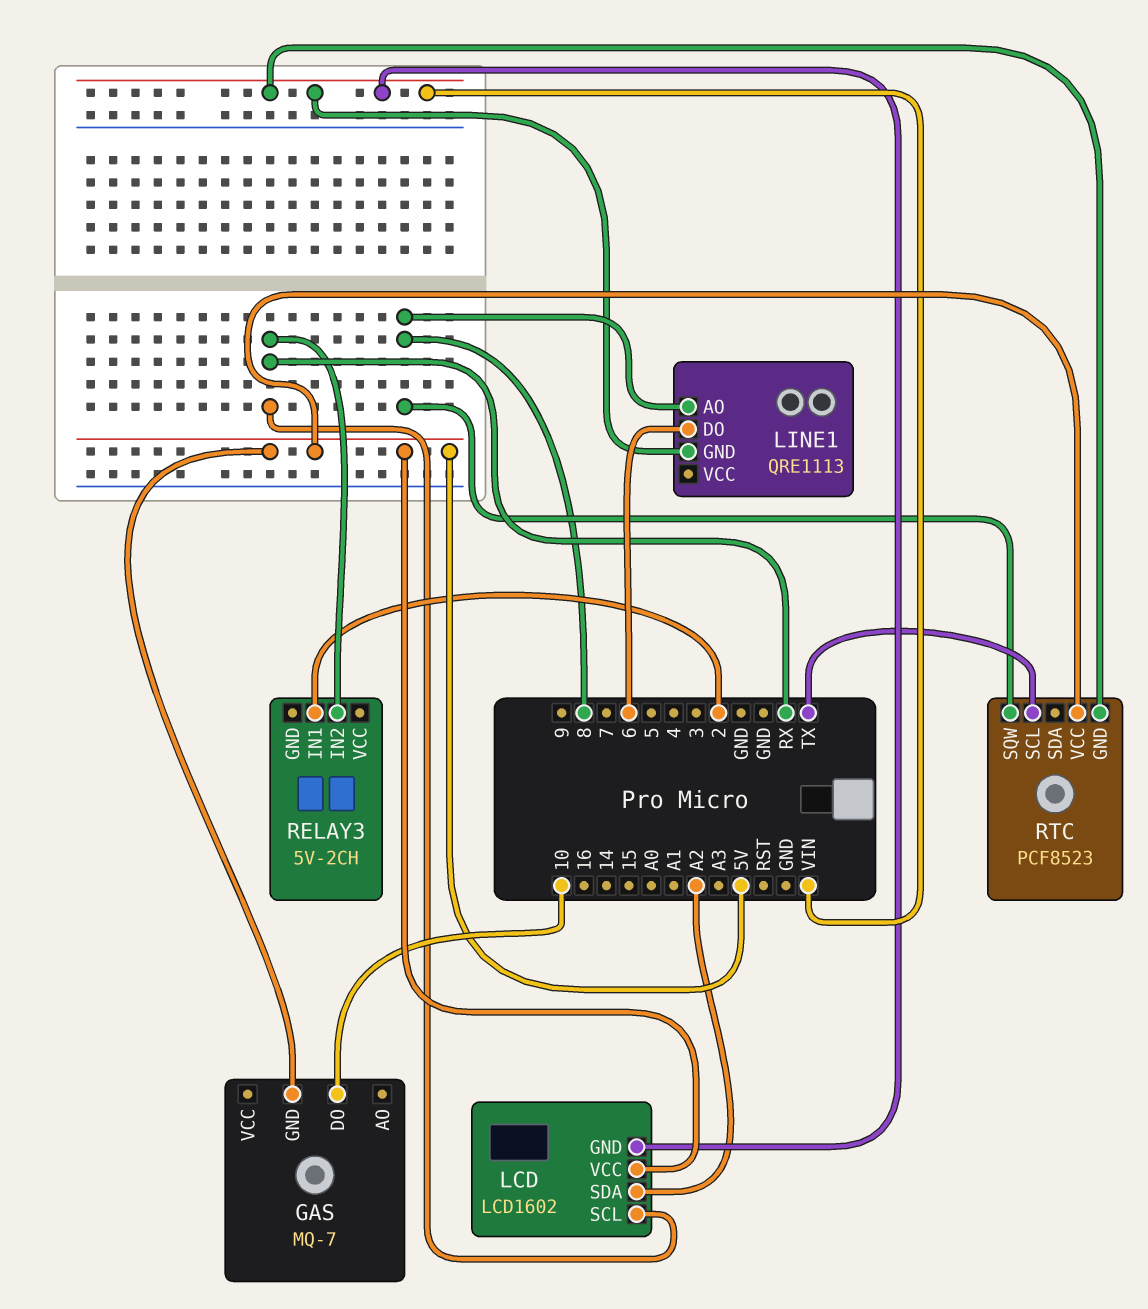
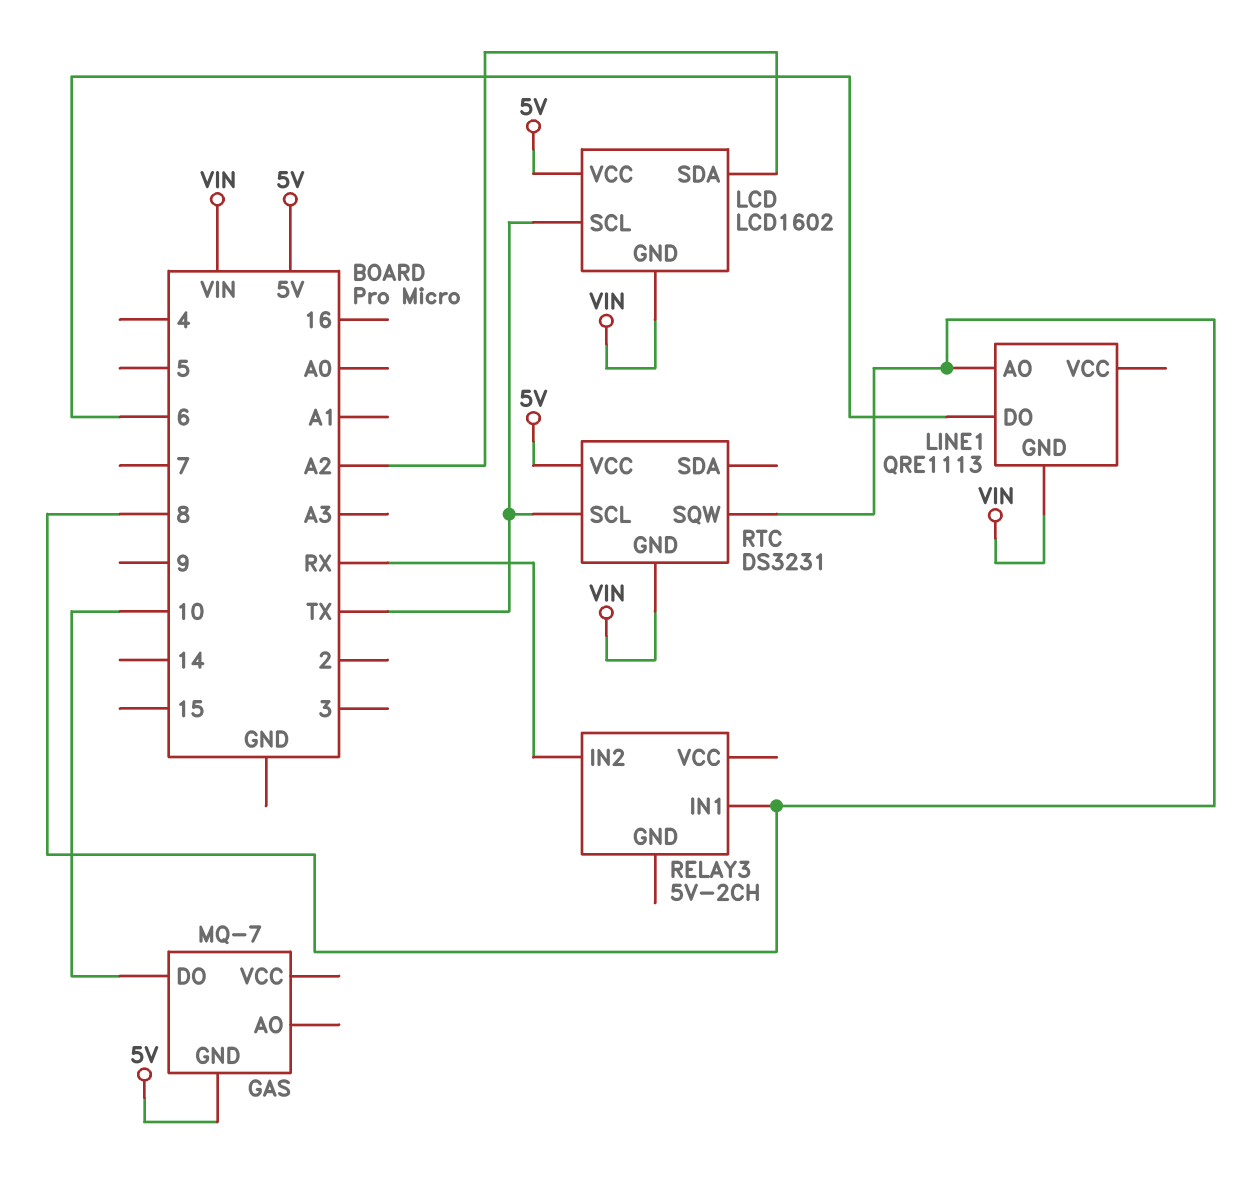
LCD pin SCL: RX -> TX
RELAY3 pin IN1: 2 -> 8
RTC: PCF8523 -> DS3231

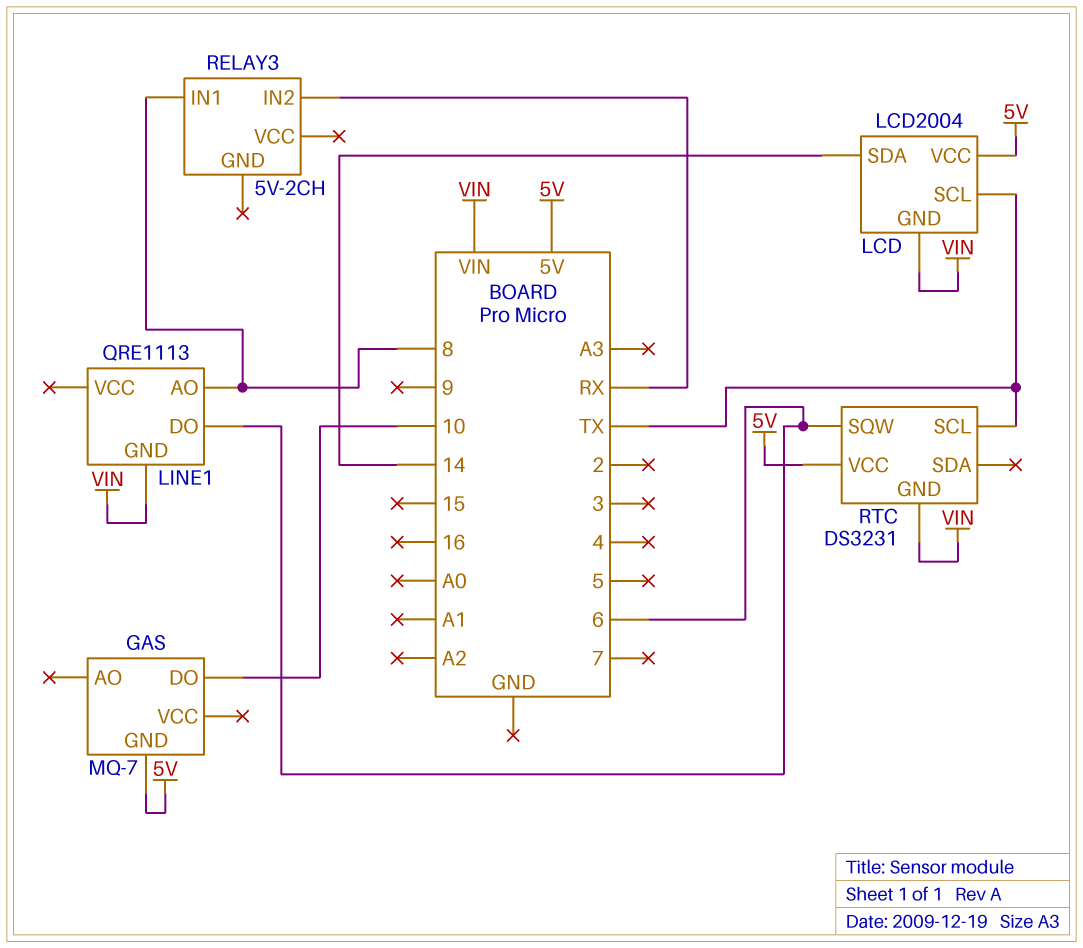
LCD: LCD1602 -> LCD2004
LCD pin SDA: A2 -> 14
RTC pin SQW: 8 -> 6

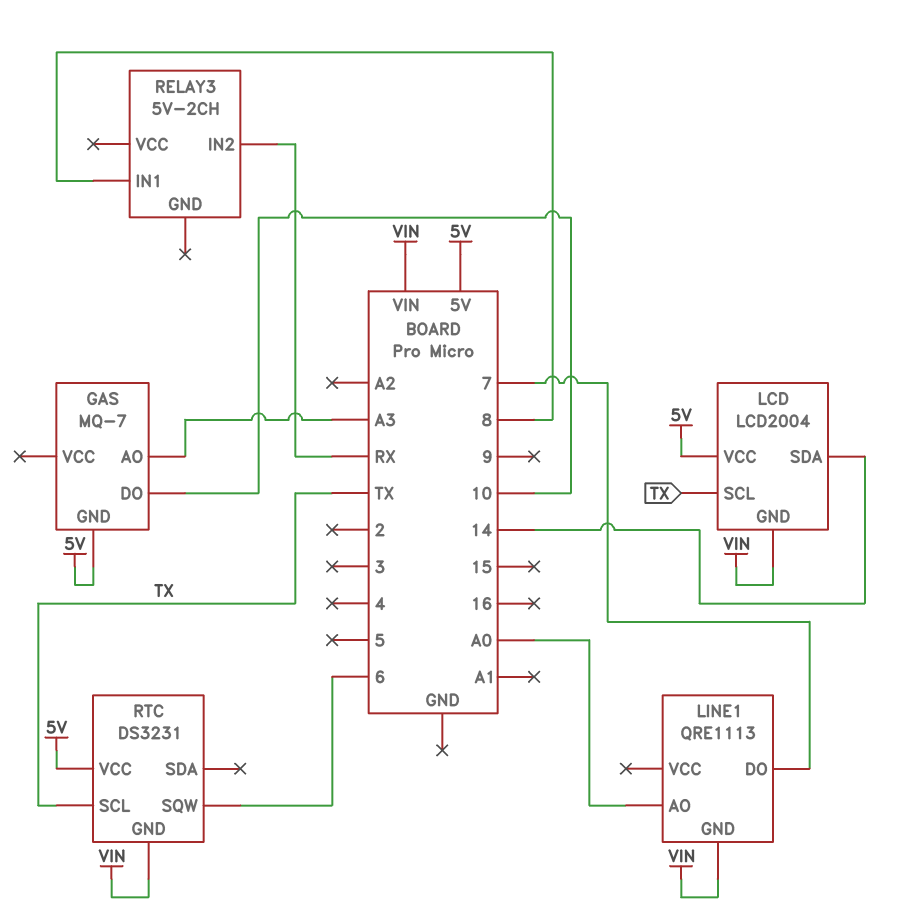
GAS pin AO: none -> A3
LINE1 pin AO: 8 -> A0
LINE1 pin DO: 6 -> 7

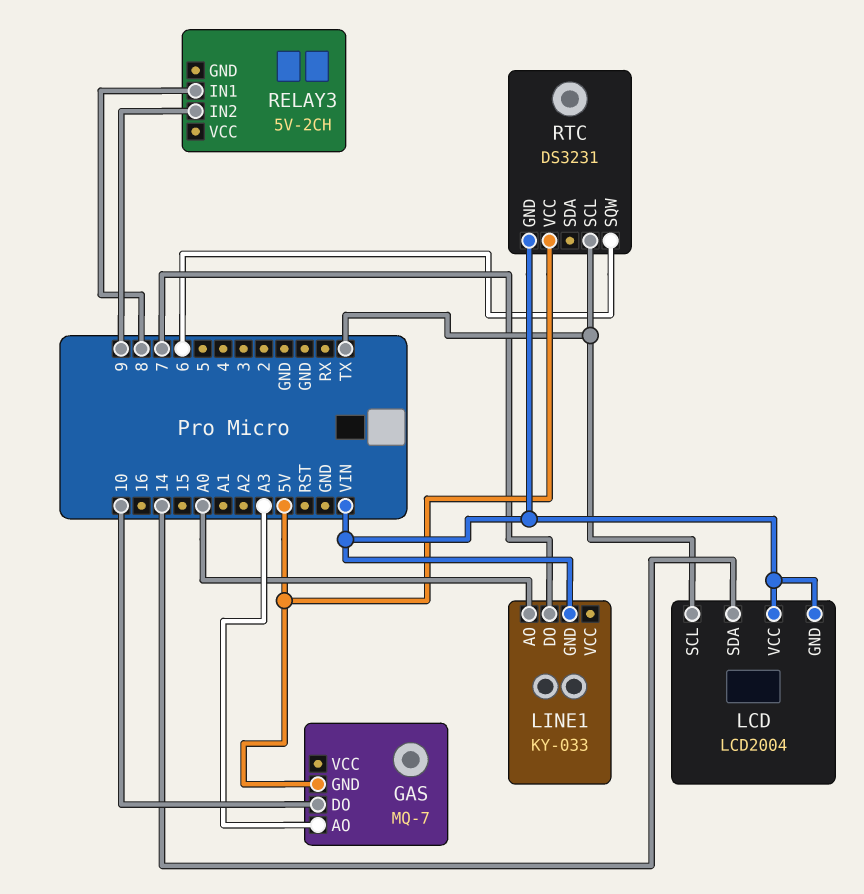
LCD pin VCC: 5V -> VIN
LINE1: QRE1113 -> KY-033
RELAY3 pin IN2: RX -> 9

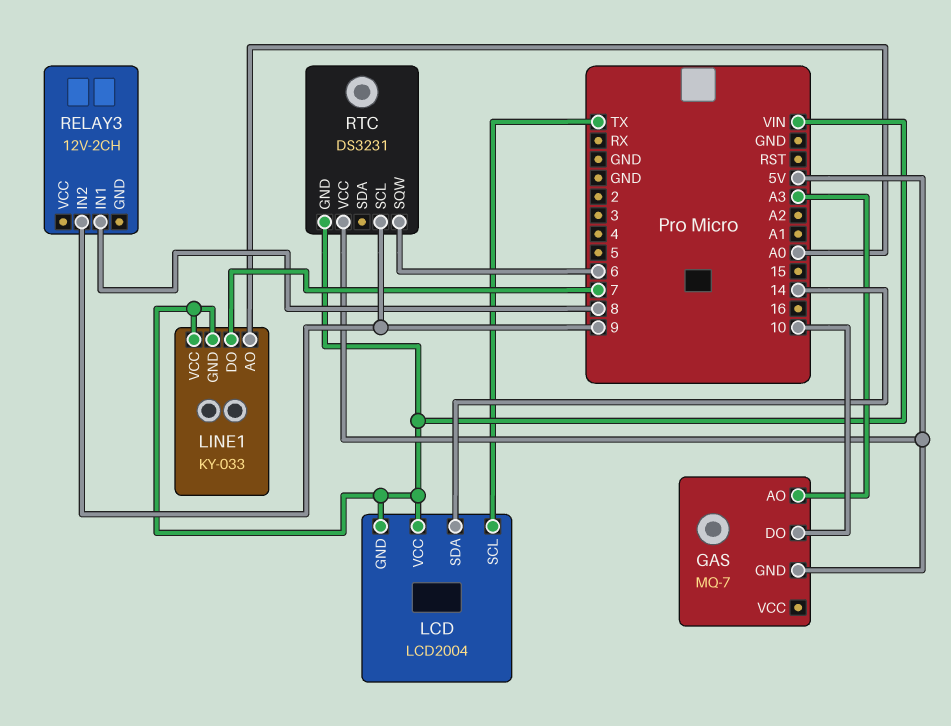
LINE1 pin VCC: none -> VIN
RELAY3: 5V-2CH -> 12V-2CH
RTC pin SCL: TX -> 9

